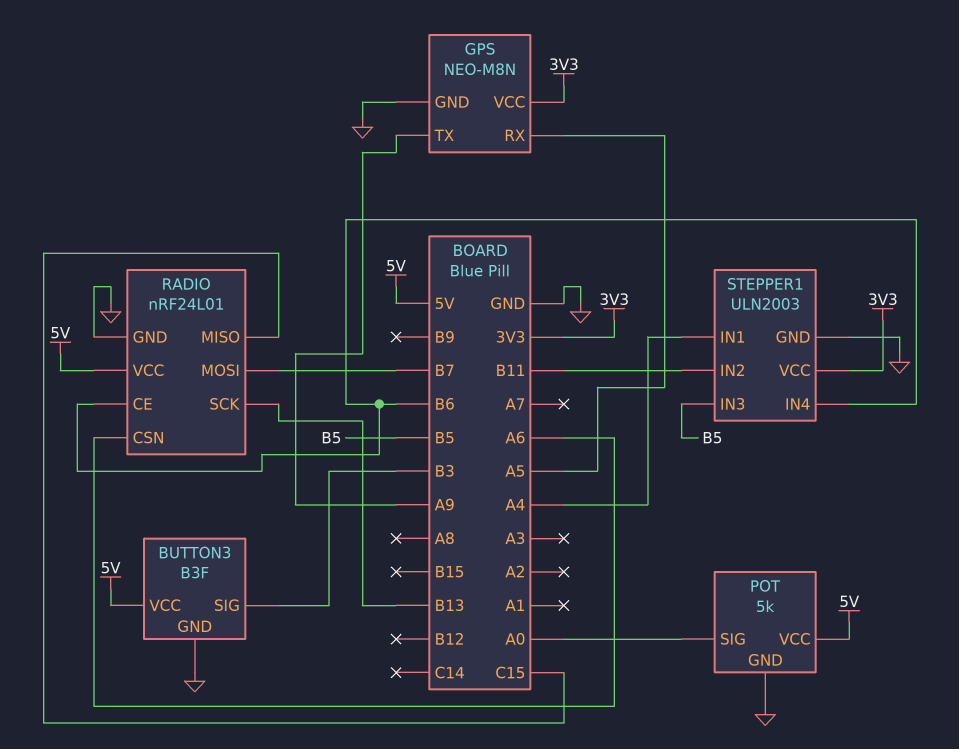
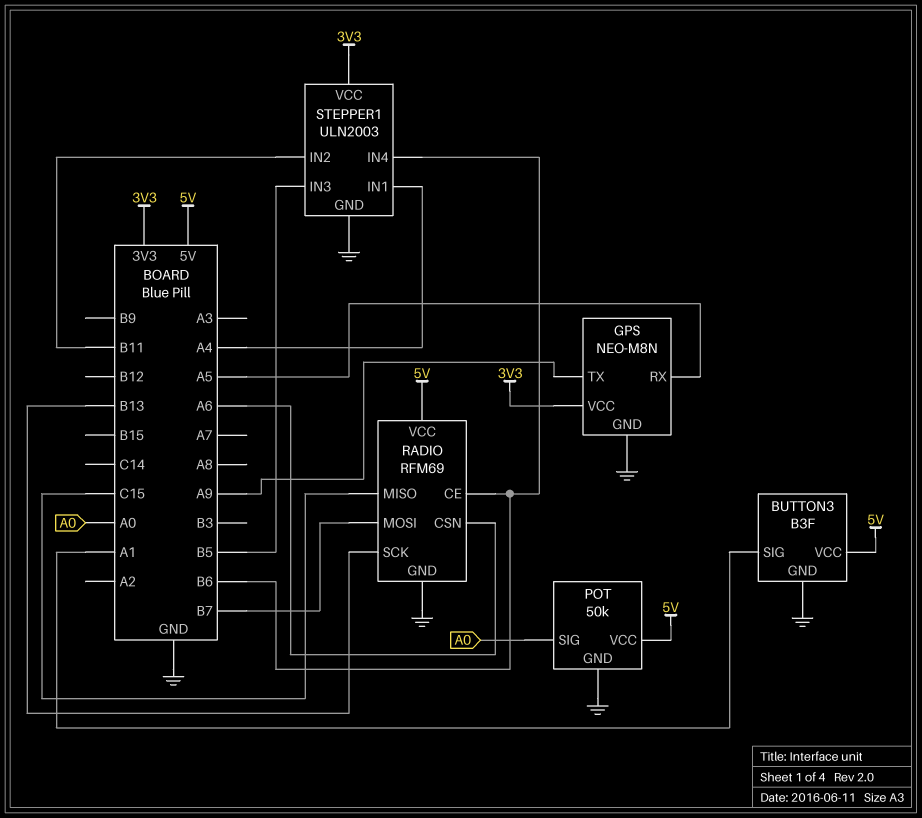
BUTTON3 pin SIG: B3 -> A1
POT: 5k -> 50k
RADIO: nRF24L01 -> RFM69

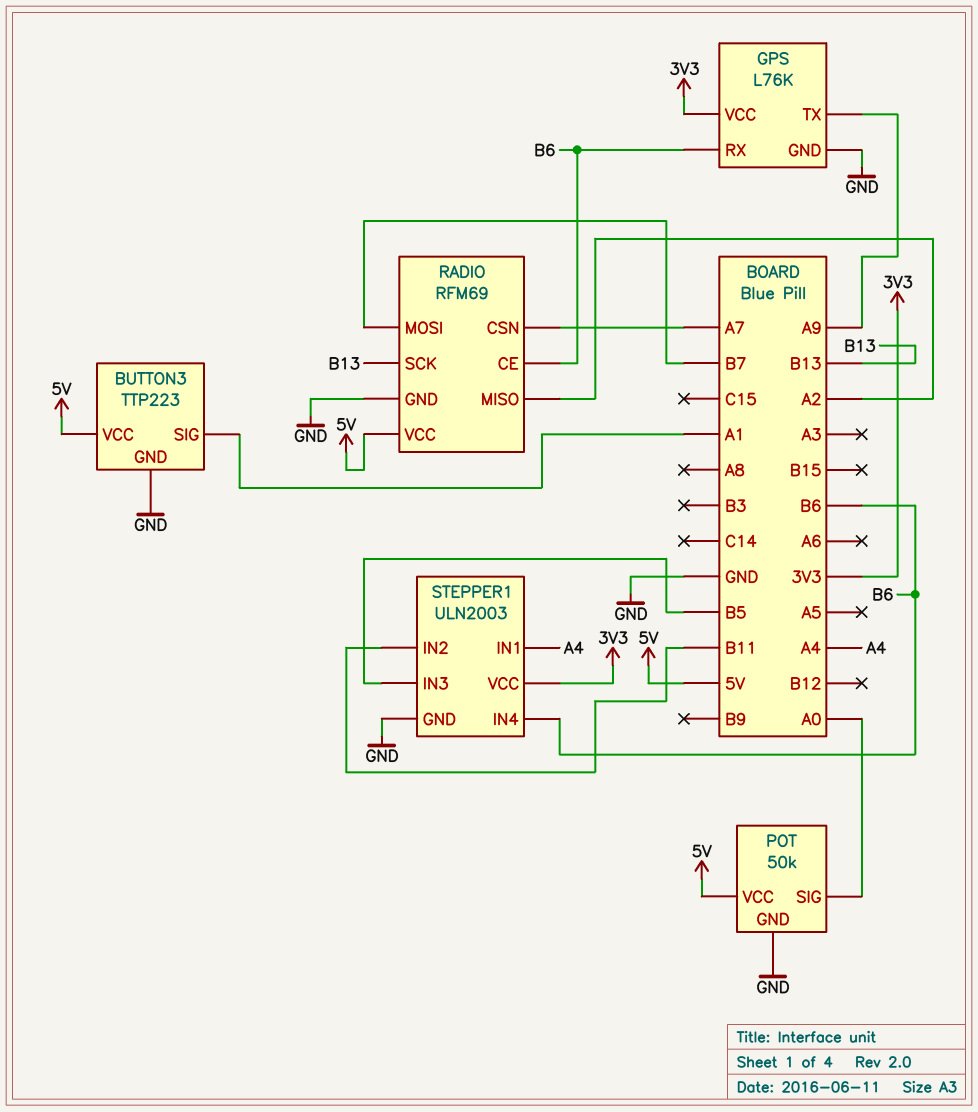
BUTTON3: B3F -> TTP223
GPS: NEO-M8N -> L76K
GPS pin RX: A5 -> B6
RADIO pin CSN: A6 -> A7
RADIO pin MISO: C15 -> A2

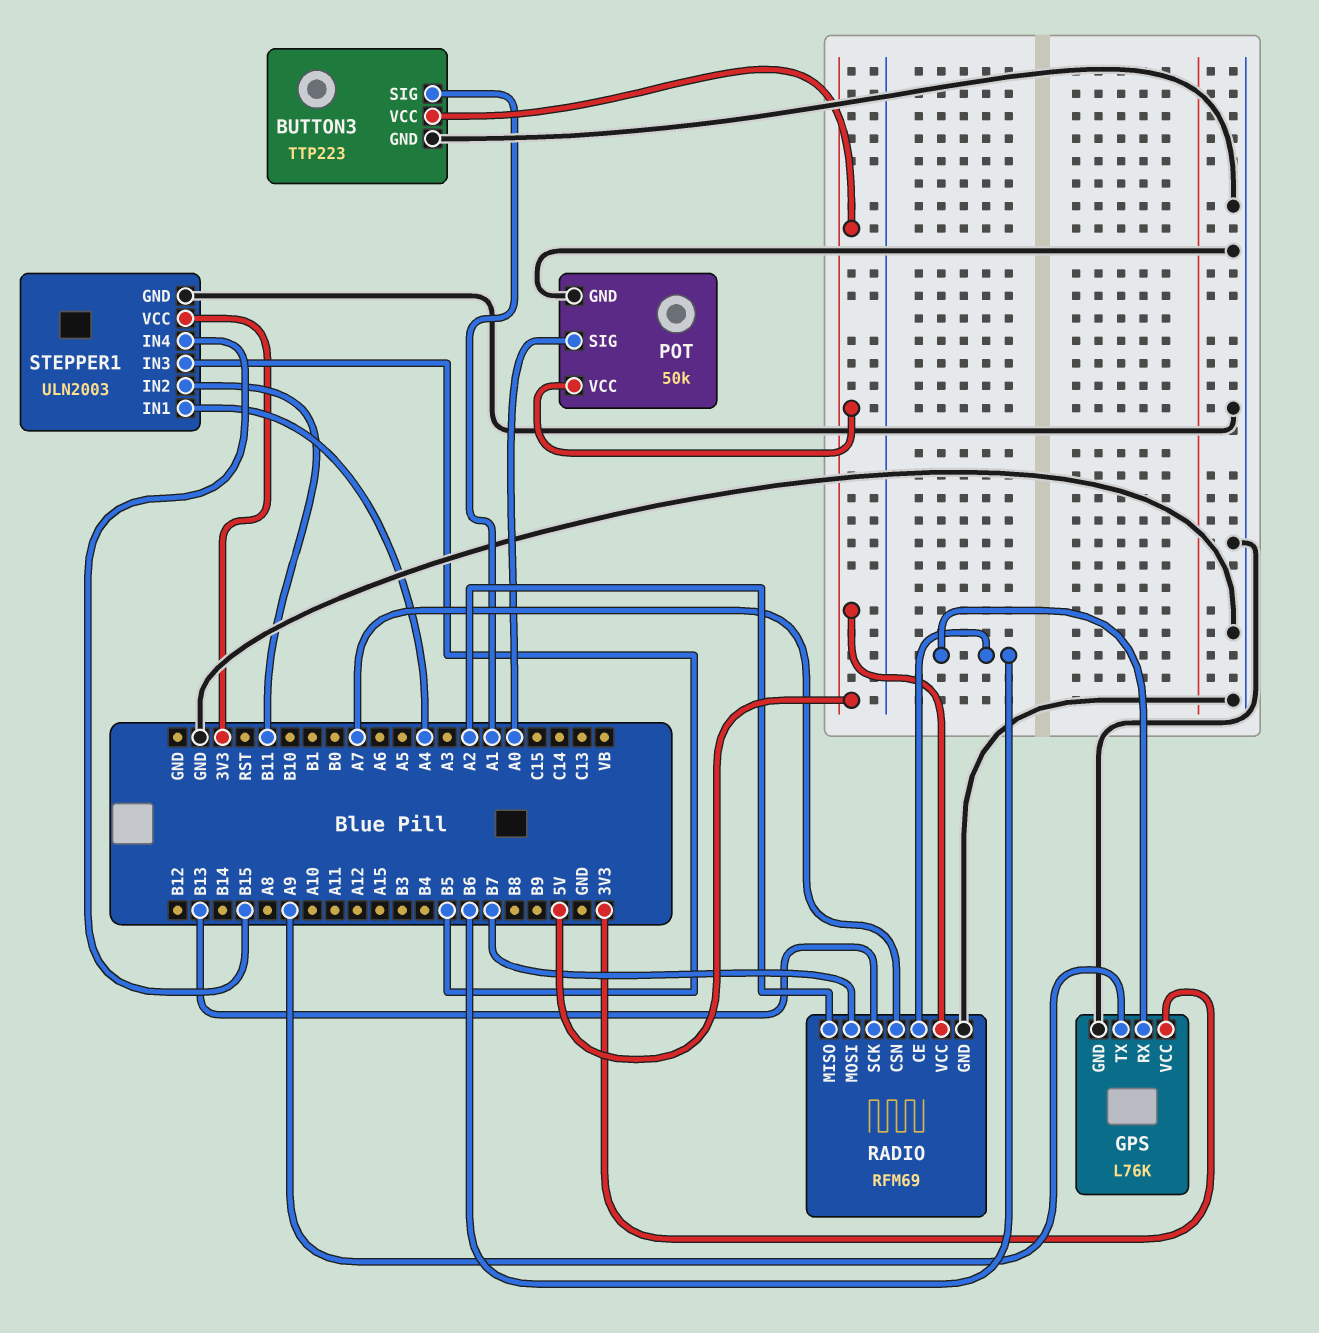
STEPPER1 pin IN4: B6 -> B15

